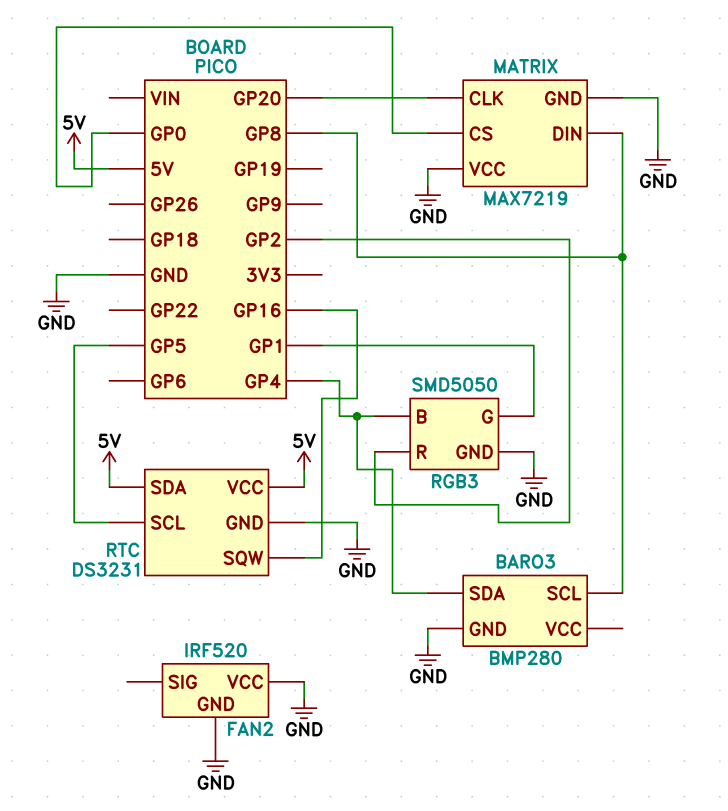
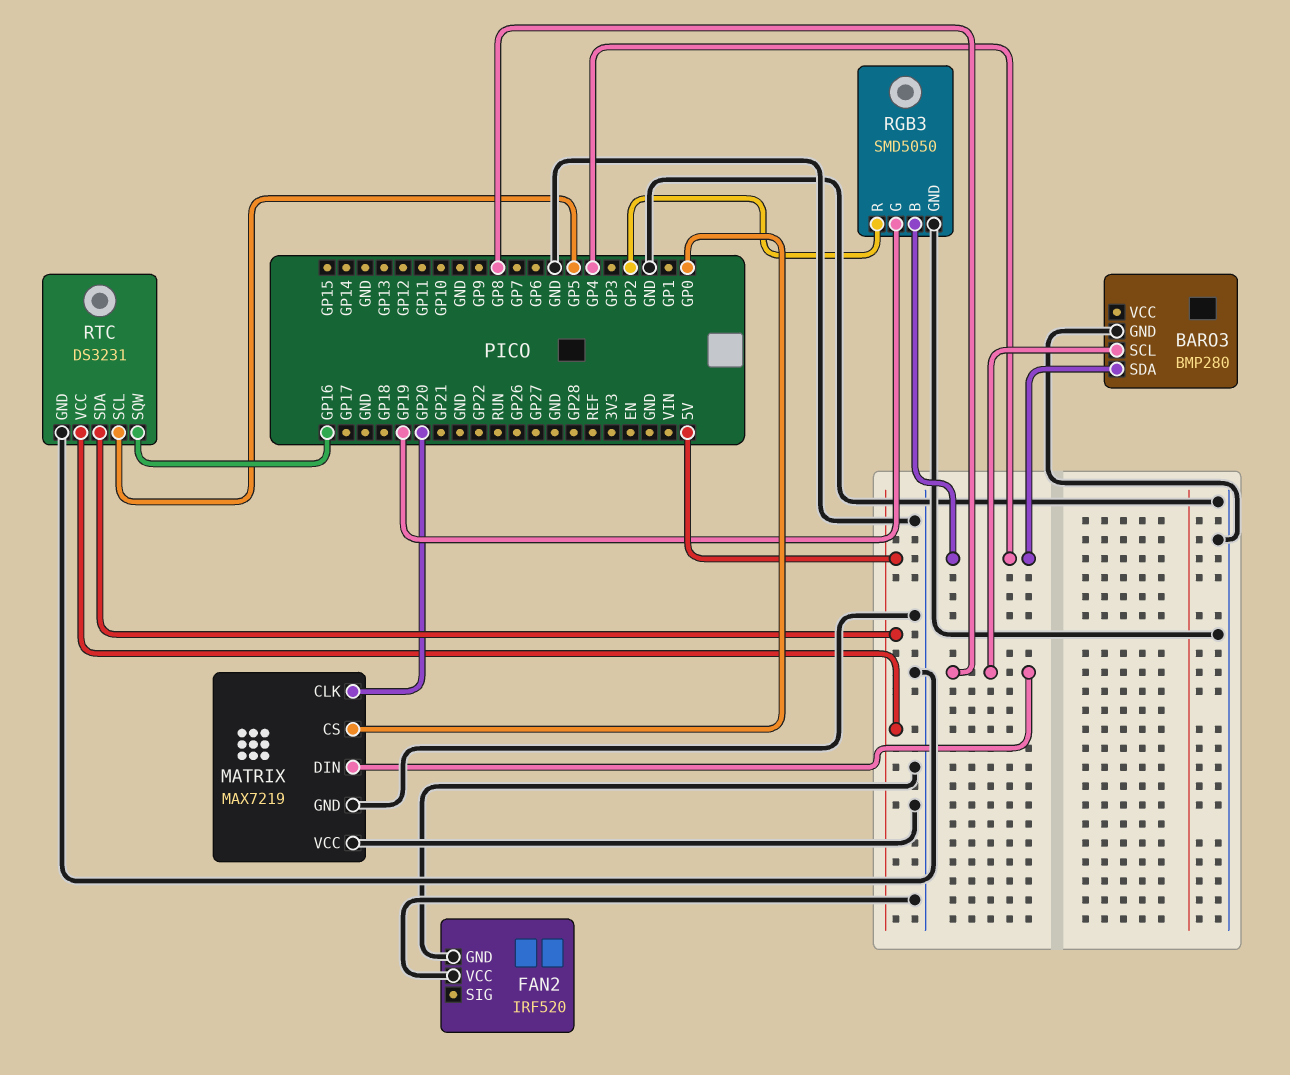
RGB3 pin G: GP1 -> GP19

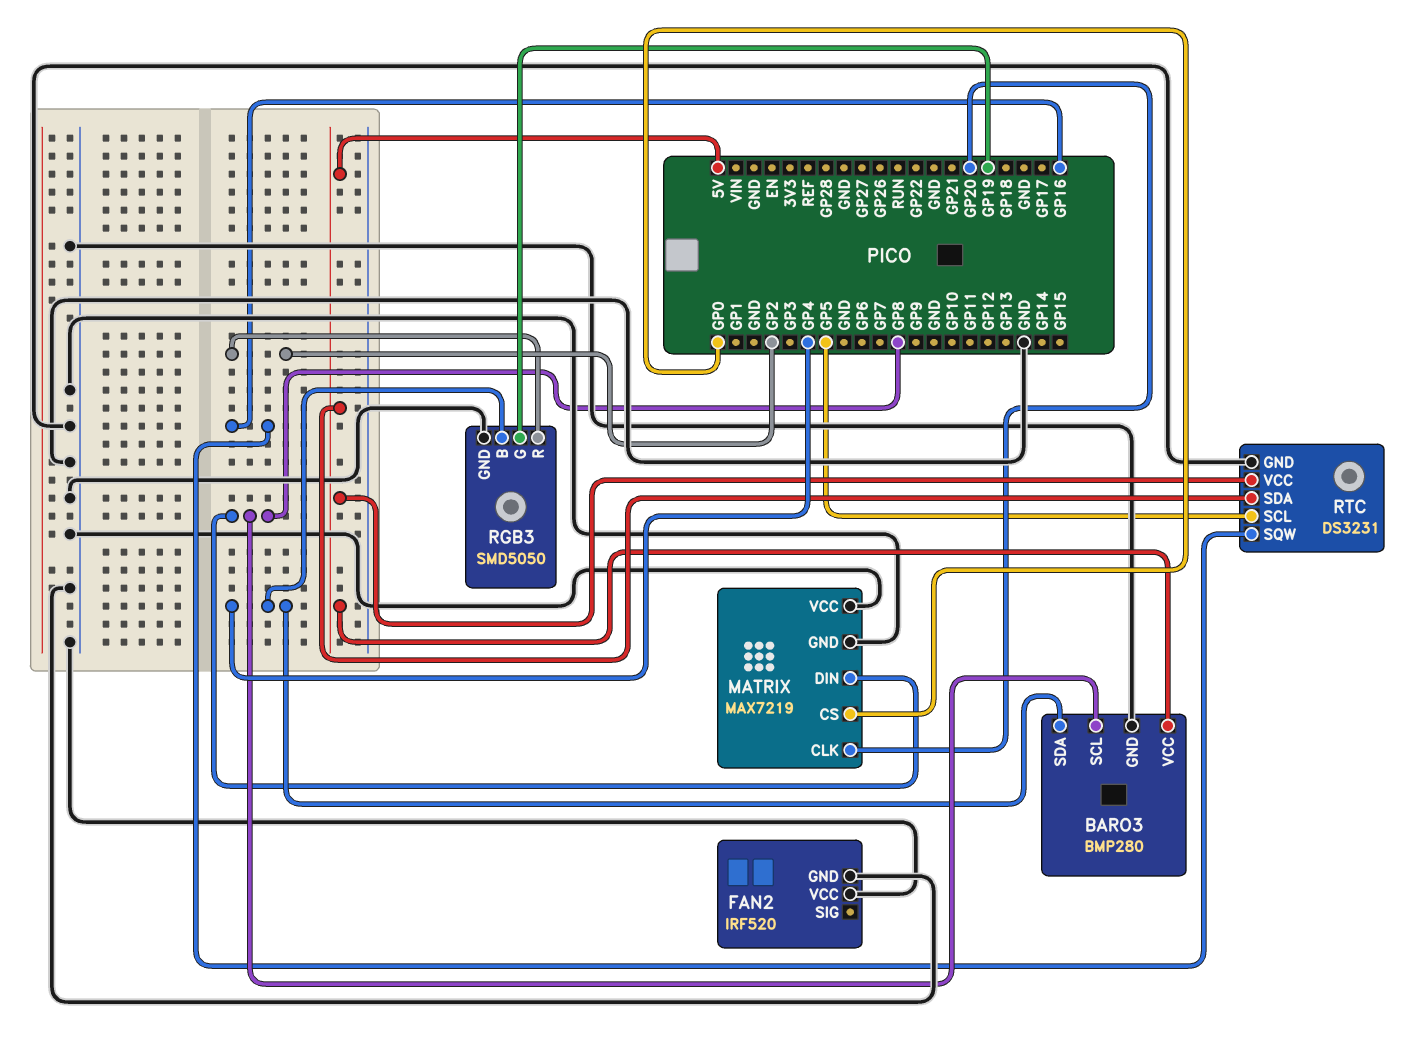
BARO3 pin VCC: none -> 5V

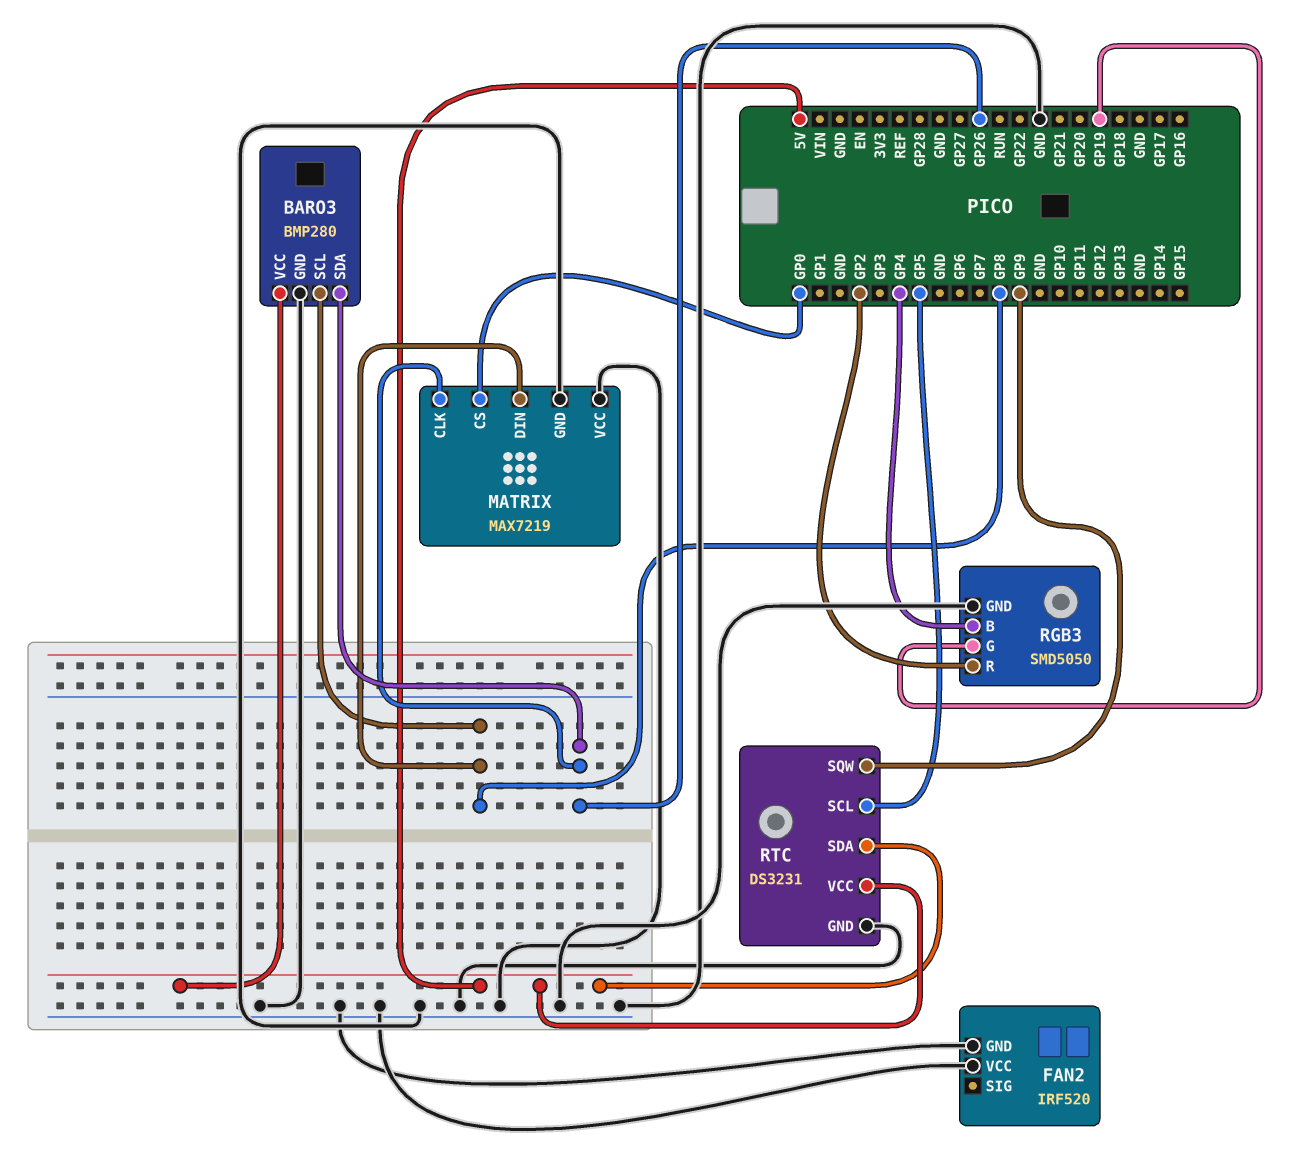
BARO3 pin SDA: GP4 -> GP26
MATRIX pin CLK: GP20 -> GP26
RTC pin SQW: GP16 -> GP9

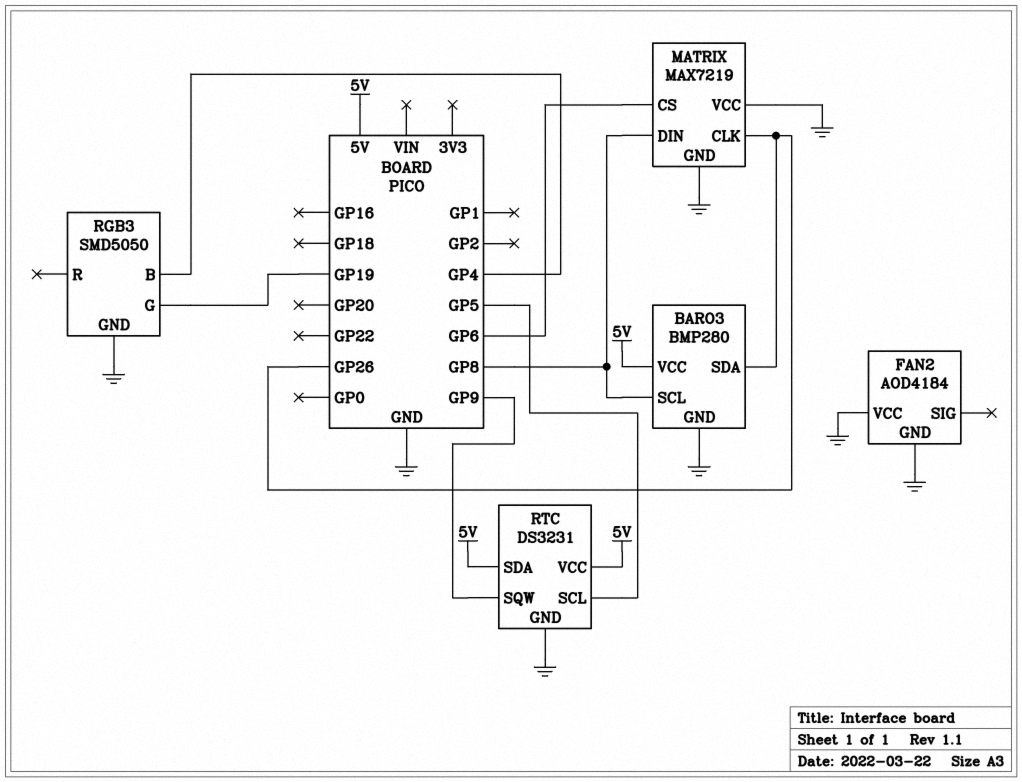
FAN2: IRF520 -> AOD4184
MATRIX pin CS: GP0 -> GP6
RGB3 pin R: GP2 -> none

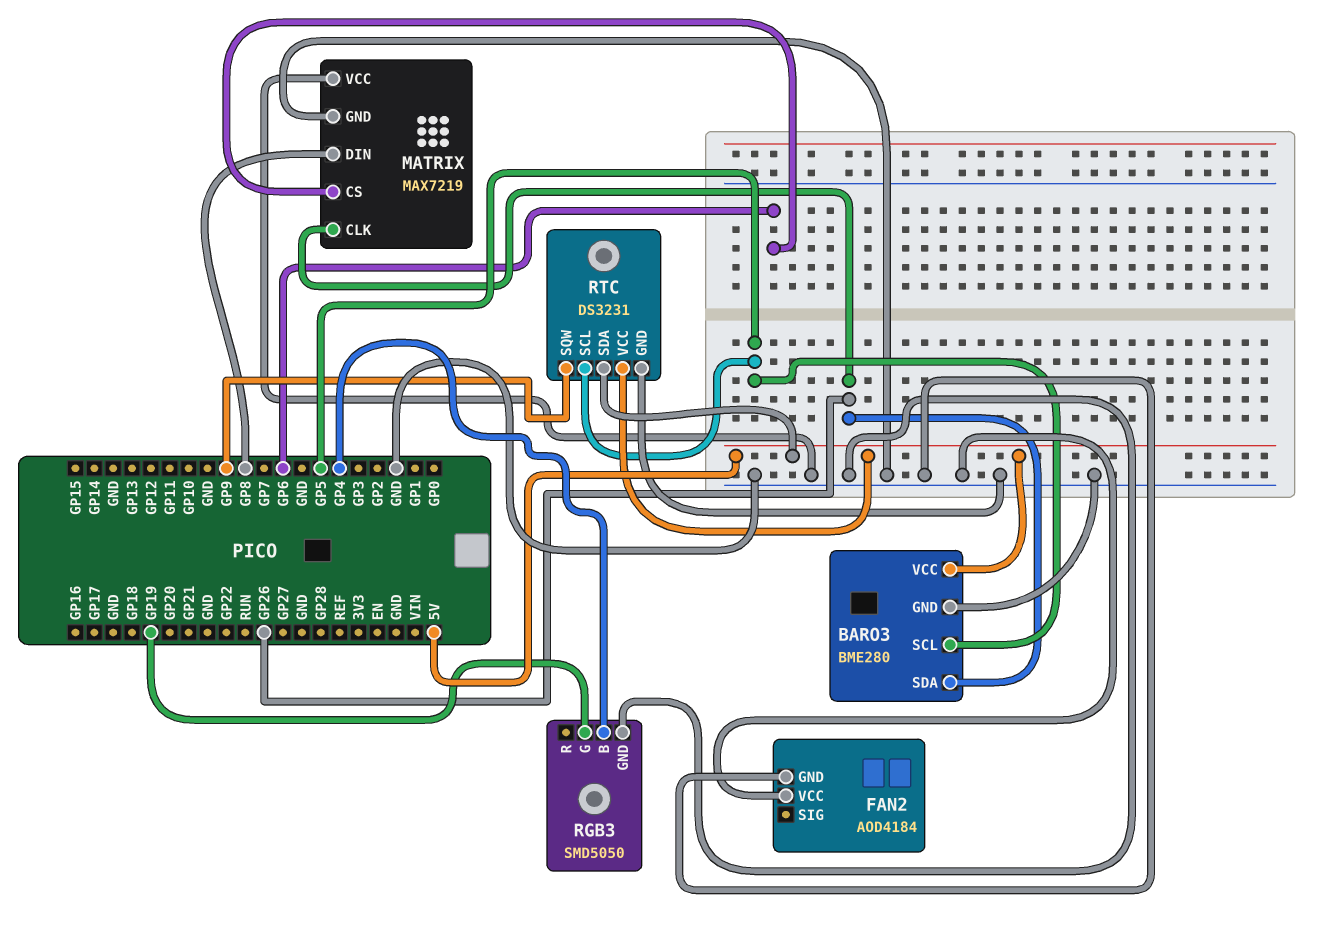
BARO3: BMP280 -> BME280
BARO3 pin SCL: GP8 -> GP5

